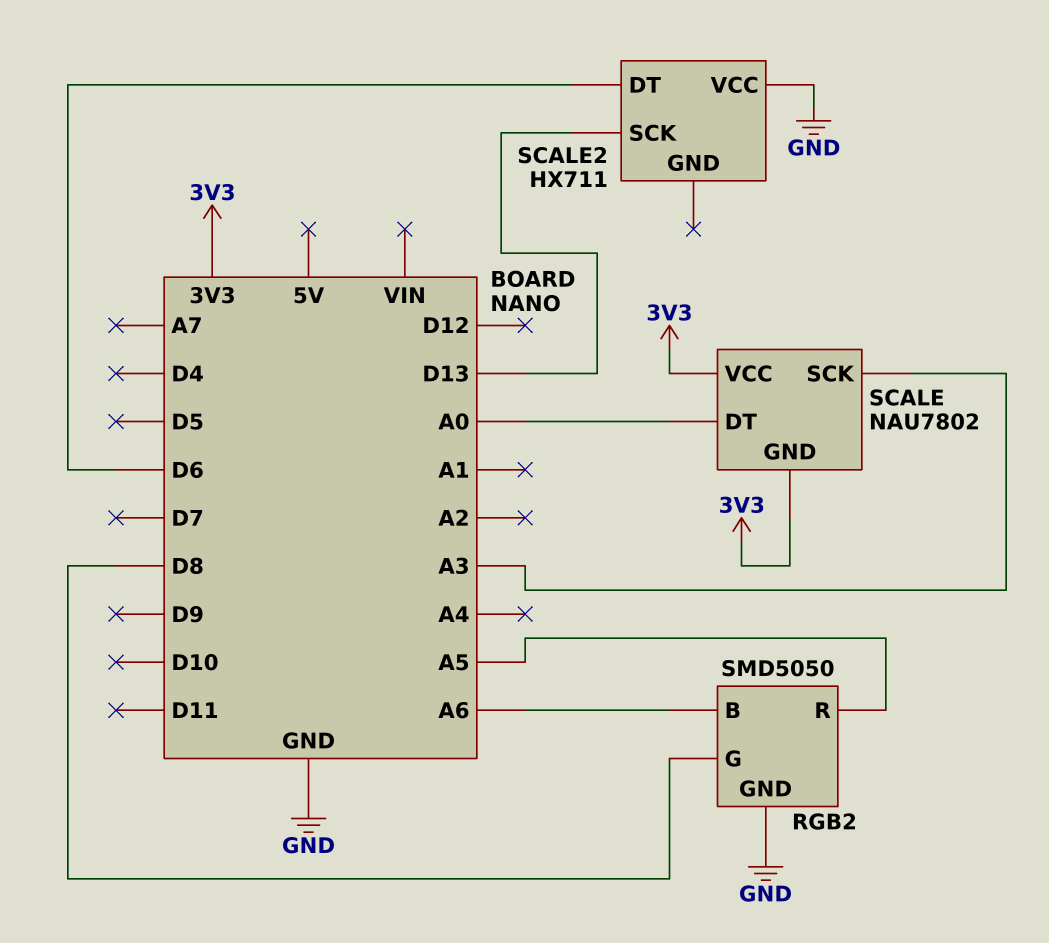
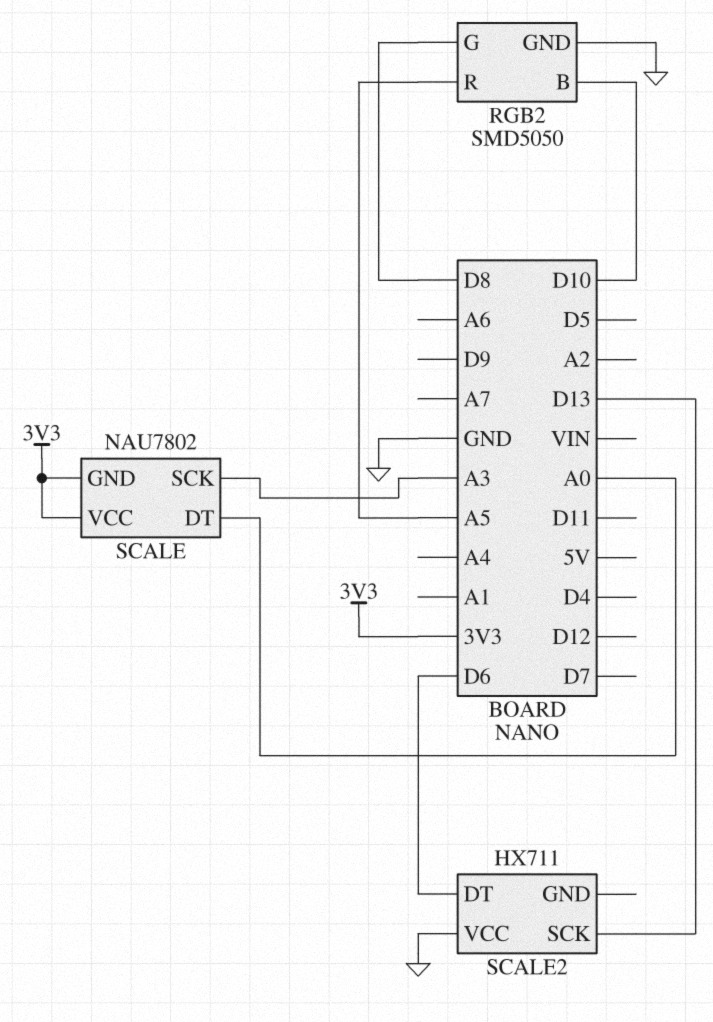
RGB2 pin B: A6 -> D10

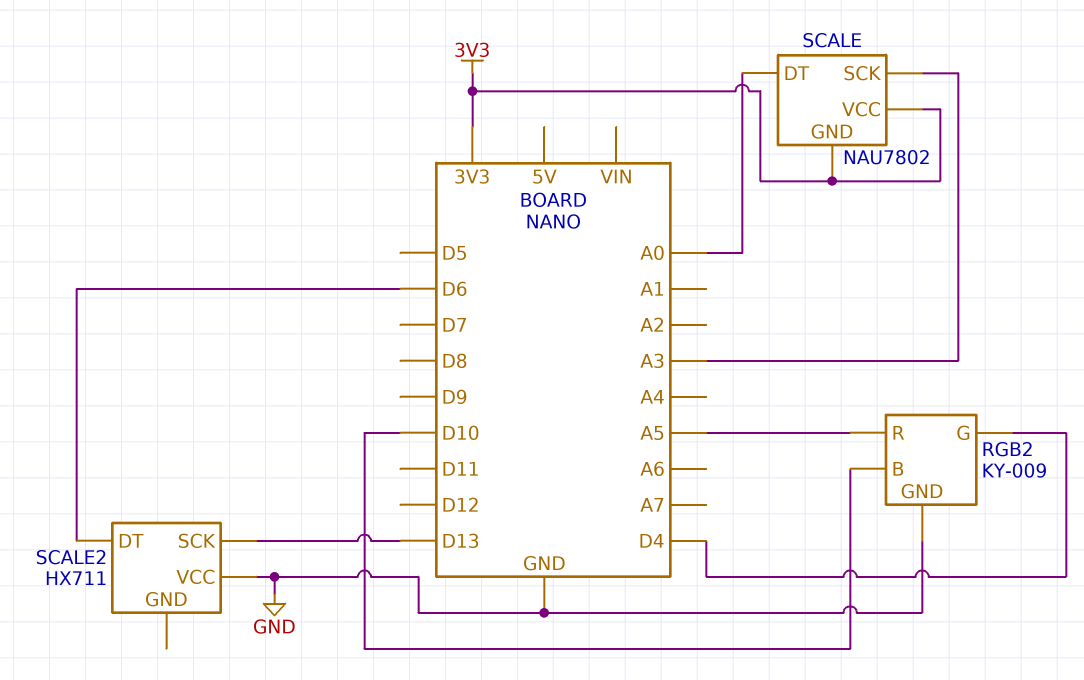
RGB2: SMD5050 -> KY-009
RGB2 pin G: D8 -> D4

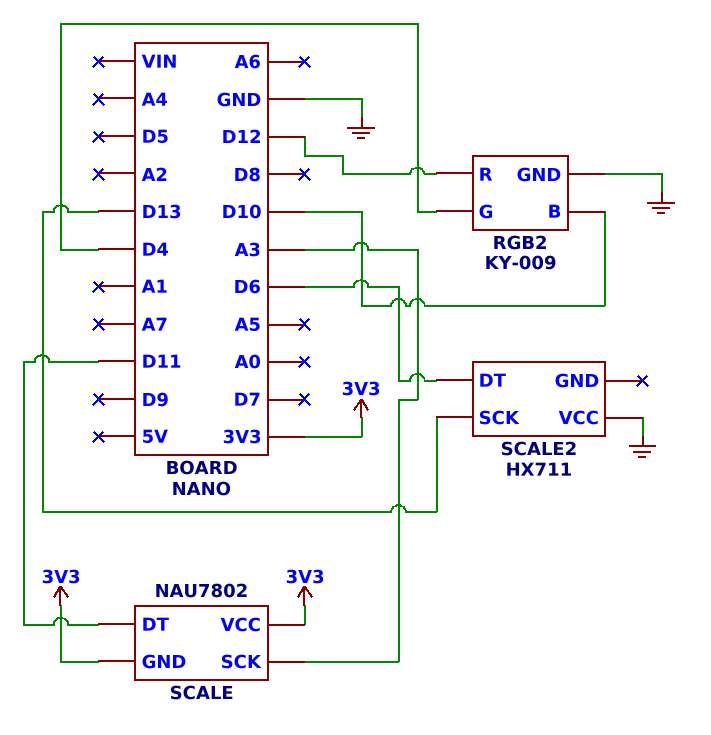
RGB2 pin R: A5 -> D12
SCALE pin DT: A0 -> D11

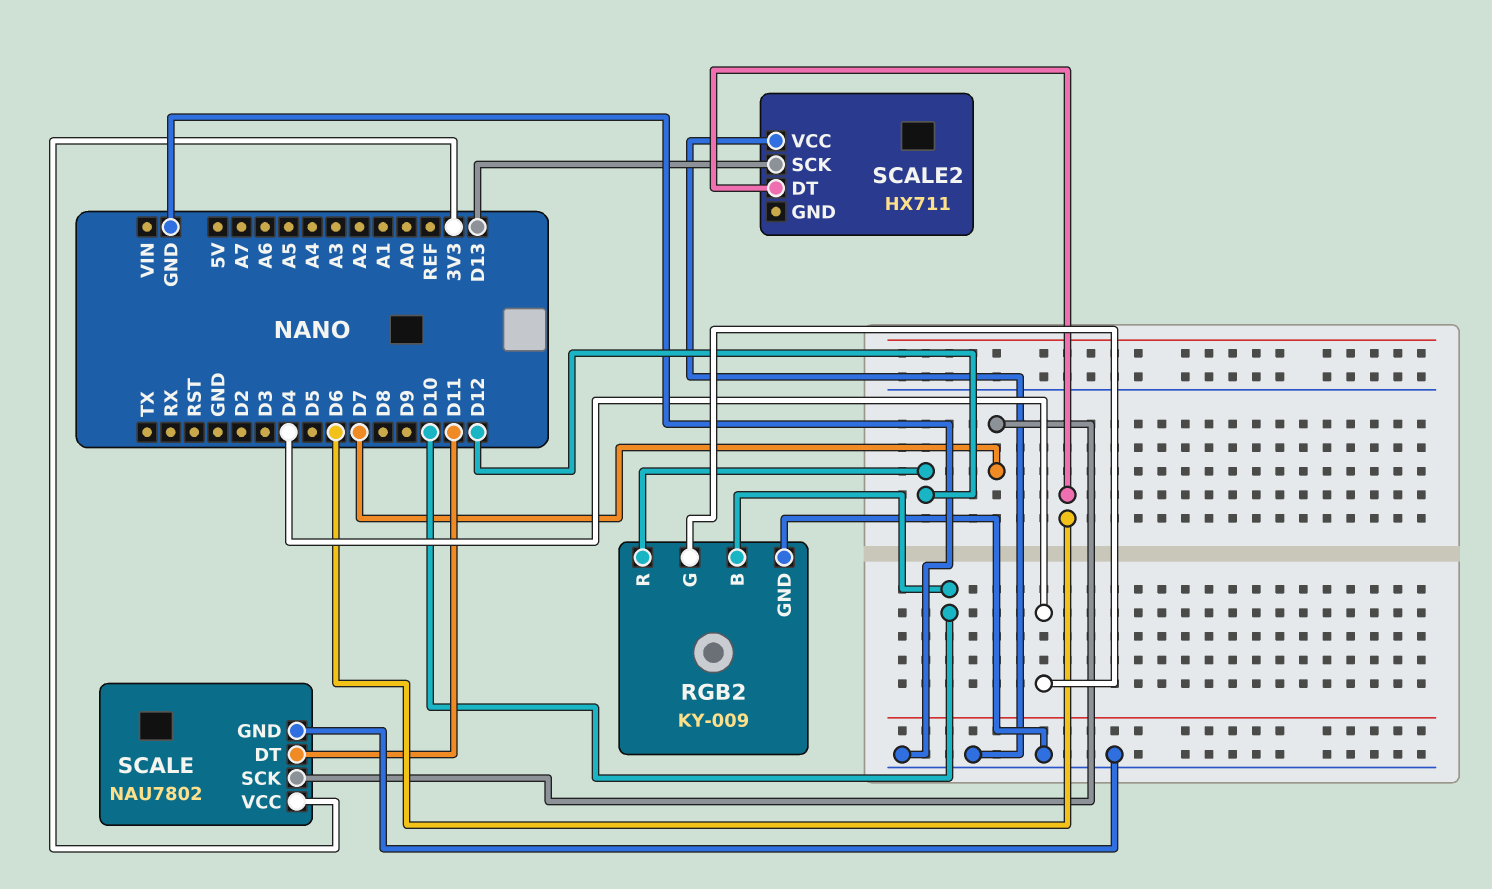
SCALE pin GND: 3V3 -> GND
SCALE pin SCK: A3 -> D7

